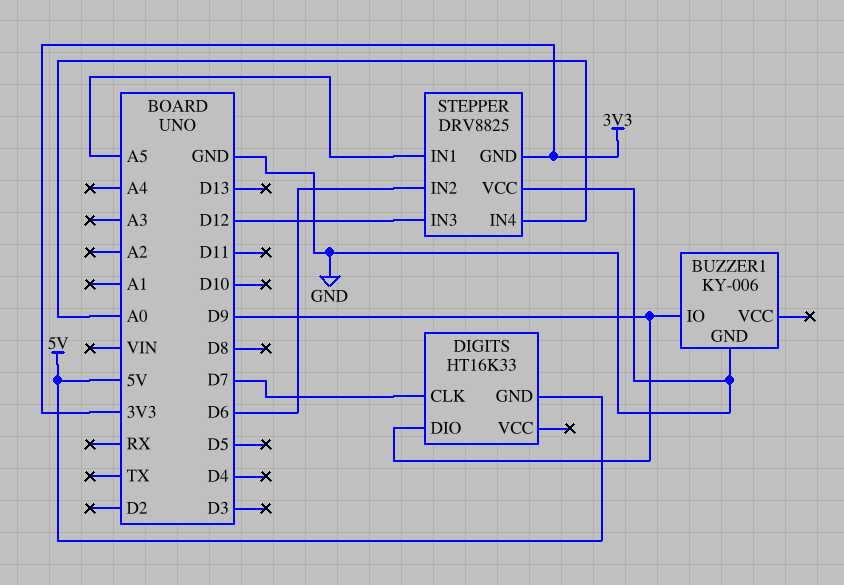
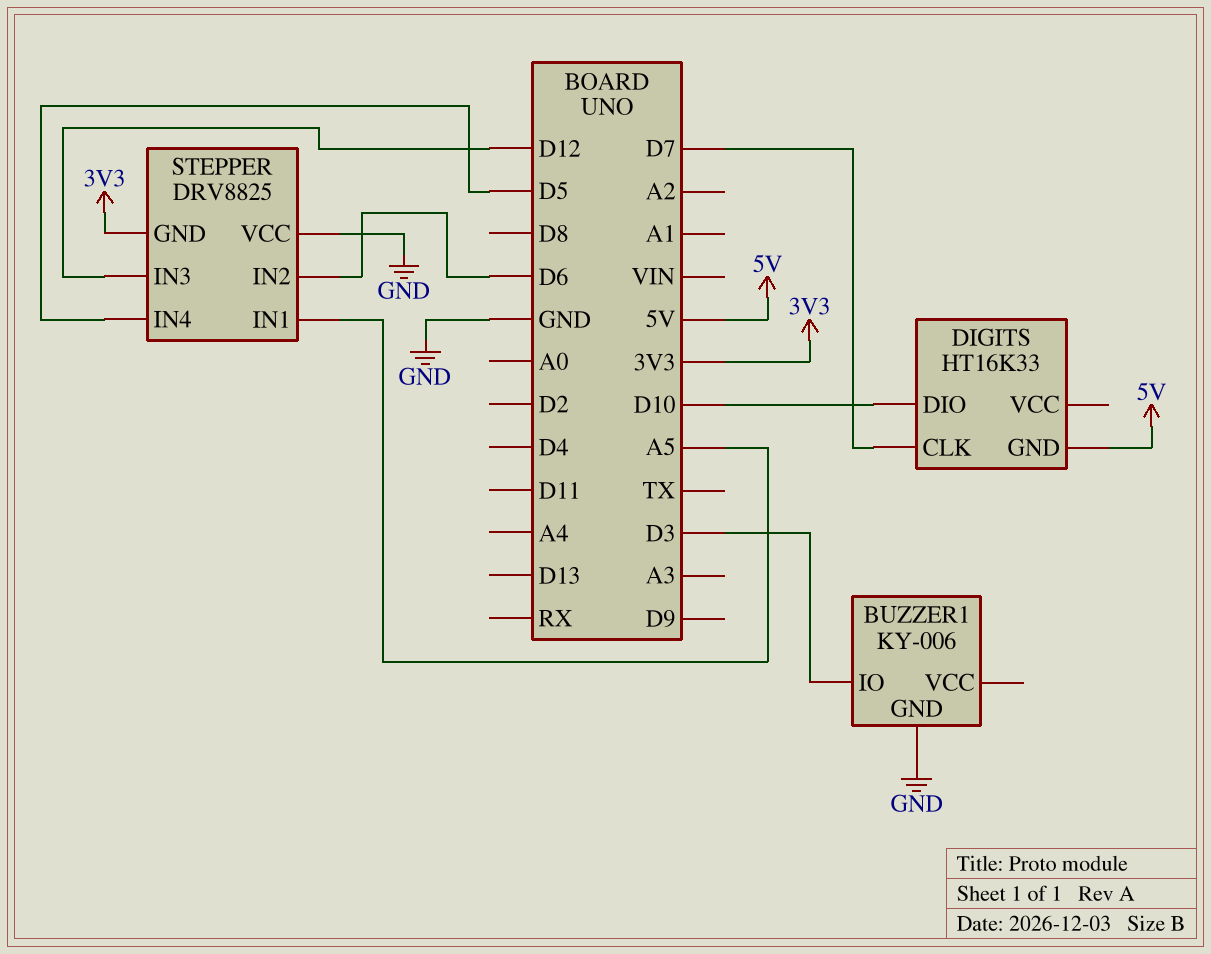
BUZZER1 pin IO: D9 -> D3
DIGITS pin DIO: D9 -> D10
STEPPER pin IN4: A0 -> D5

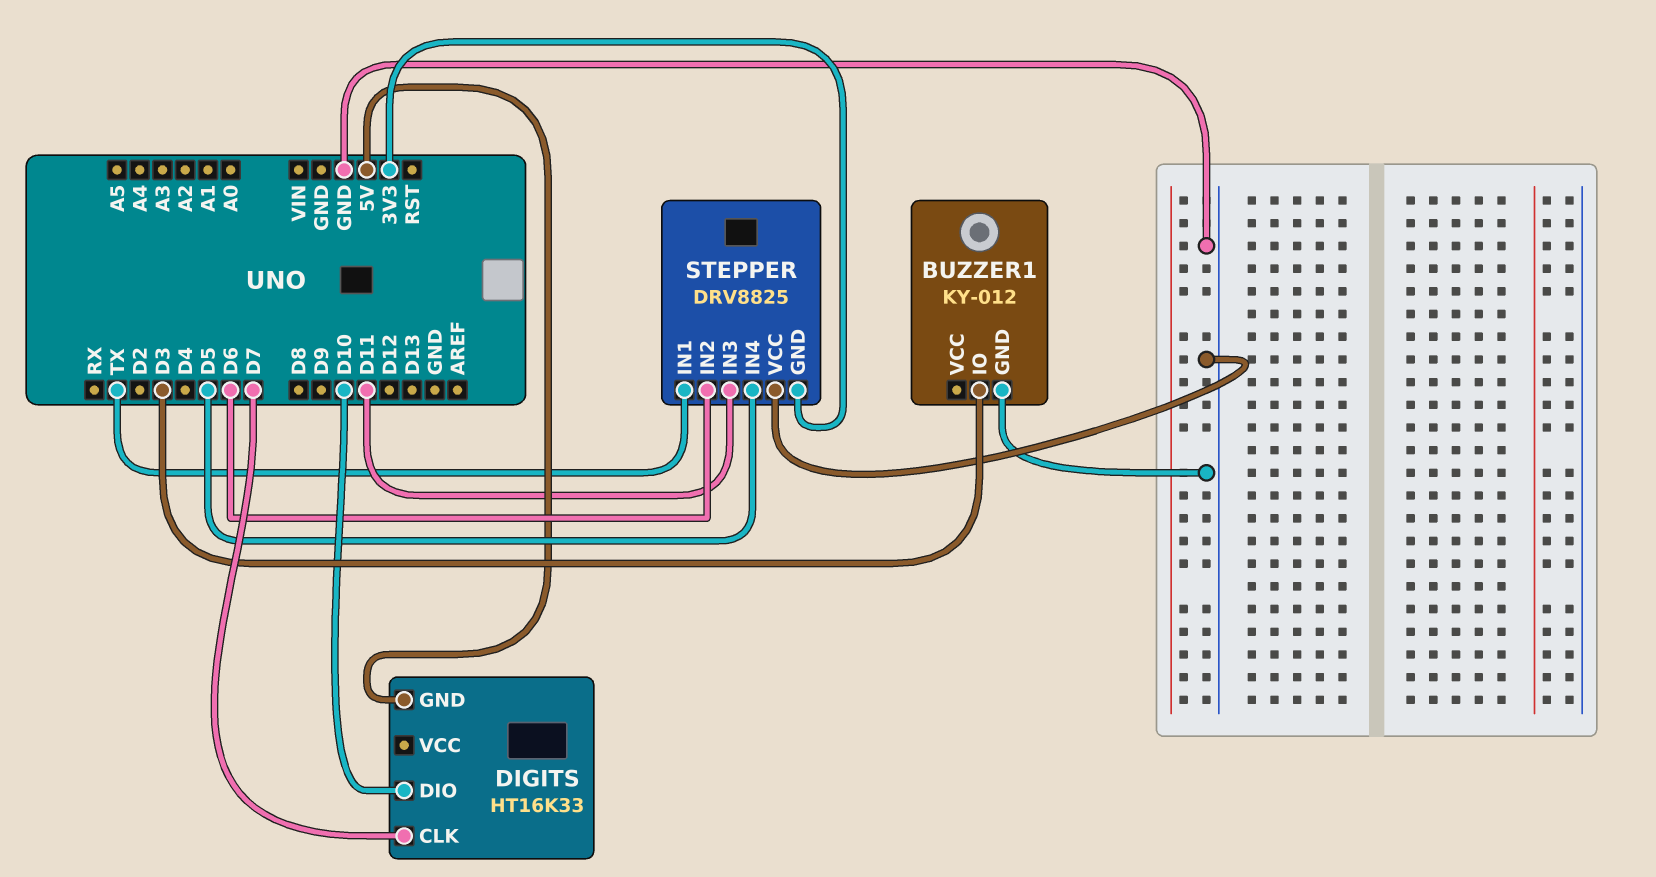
BUZZER1: KY-006 -> KY-012
STEPPER pin IN1: A5 -> TX
STEPPER pin IN3: D12 -> D11

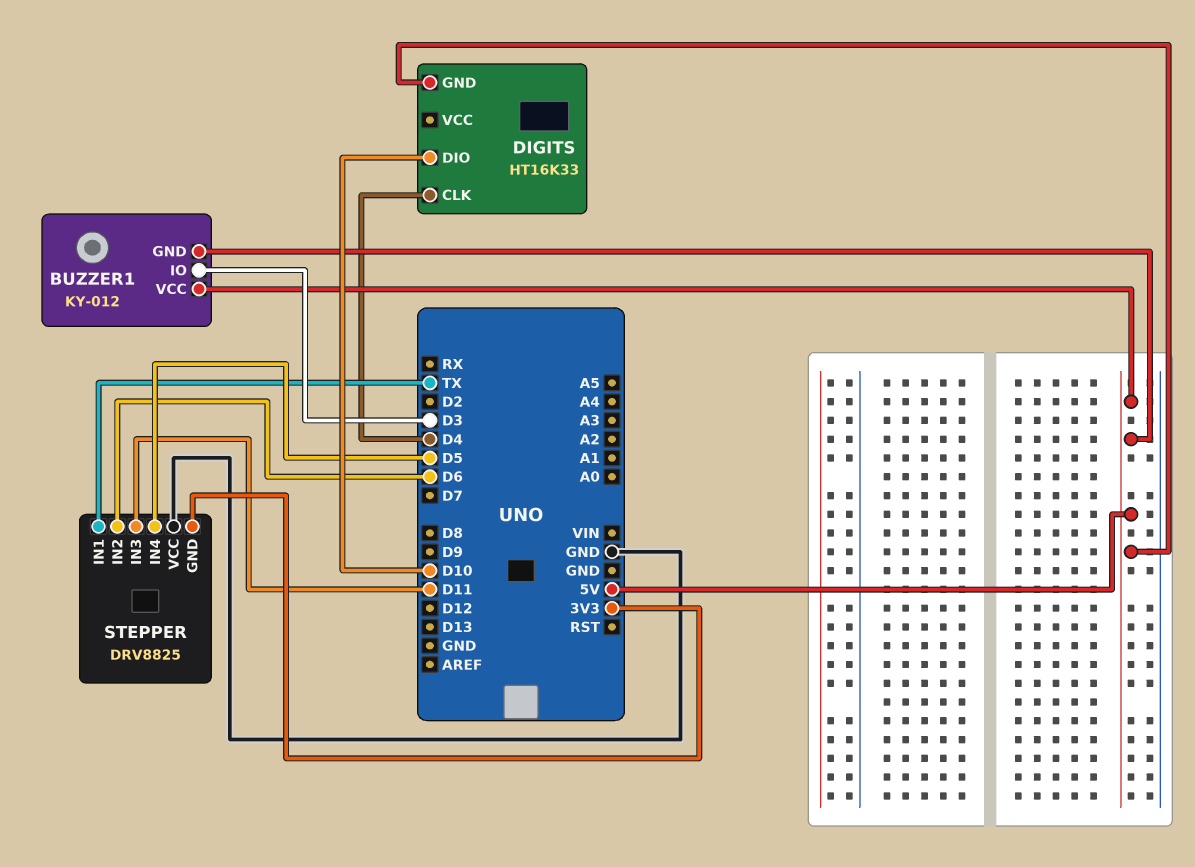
BUZZER1 pin GND: GND -> 5V
BUZZER1 pin VCC: none -> 5V
DIGITS pin CLK: D7 -> D4

